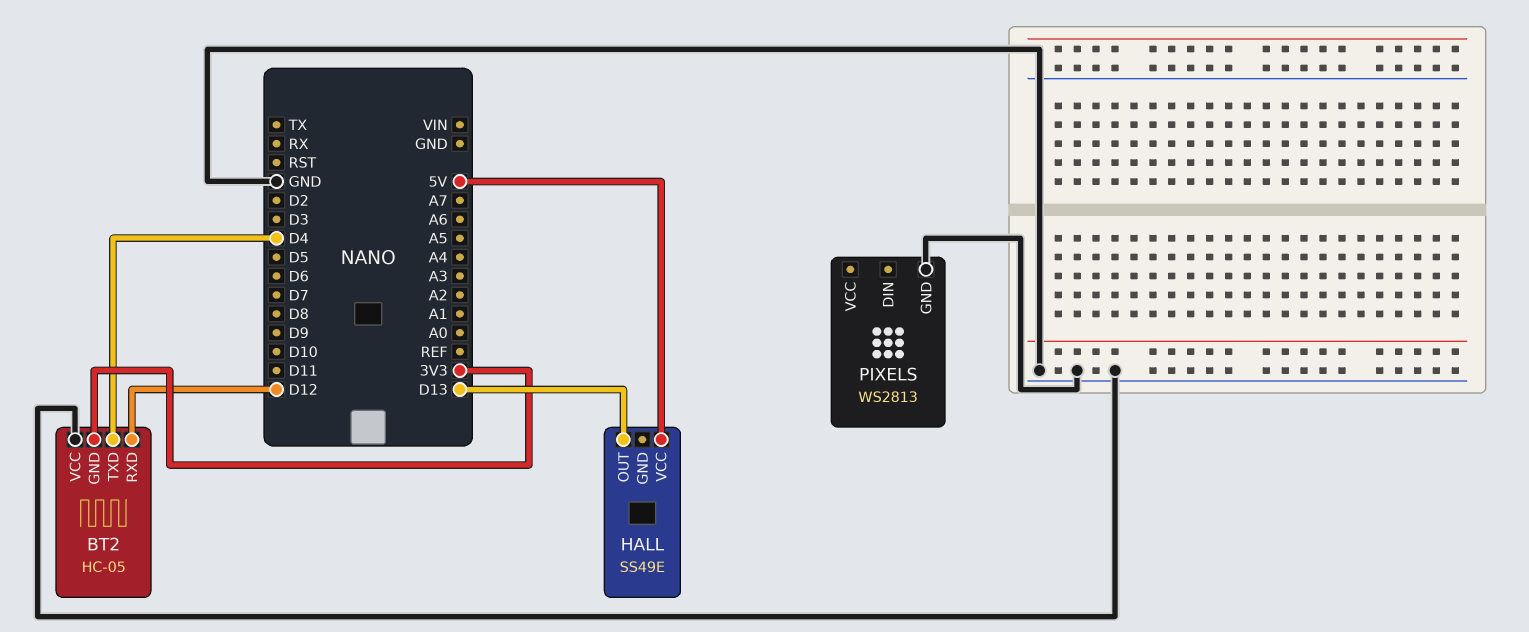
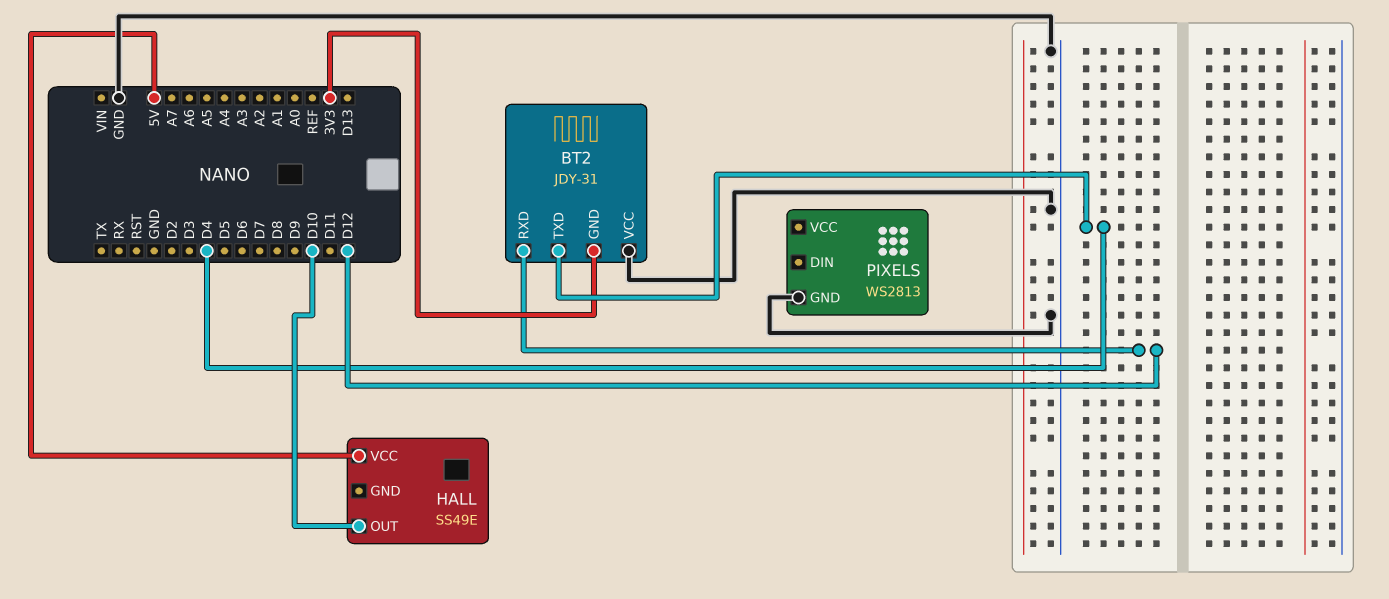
BT2: HC-05 -> JDY-31
HALL pin OUT: D13 -> D10

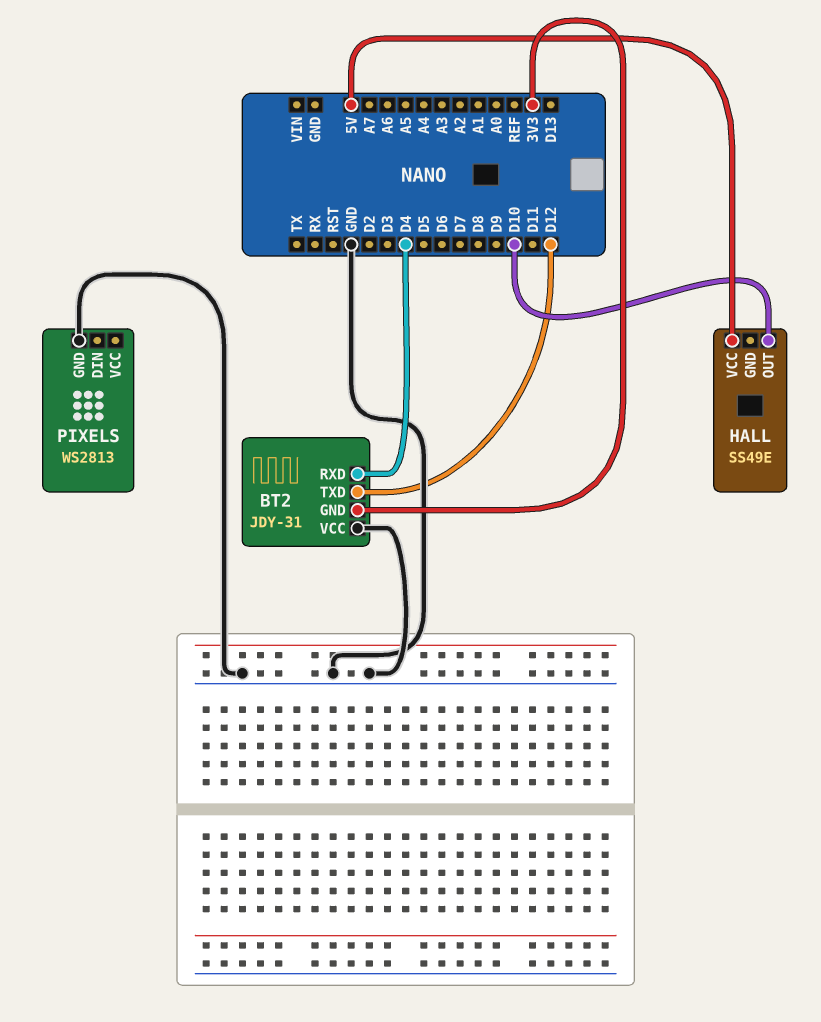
BT2 pin RXD: D12 -> D4
BT2 pin TXD: D4 -> D12

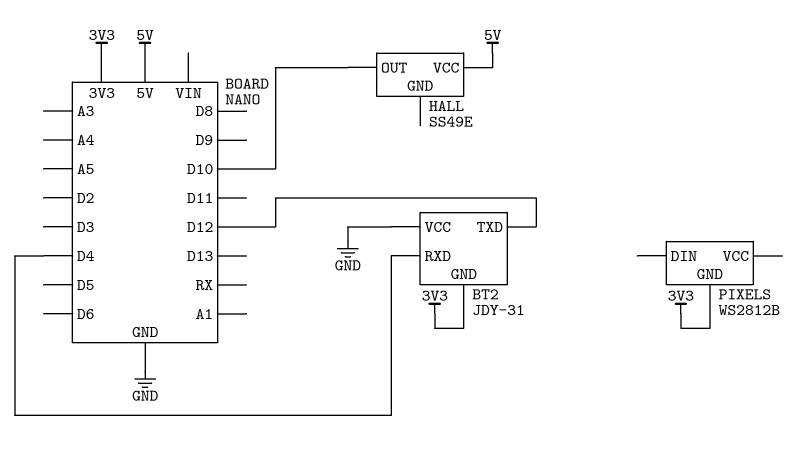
PIXELS: WS2813 -> WS2812B
PIXELS pin GND: GND -> 3V3

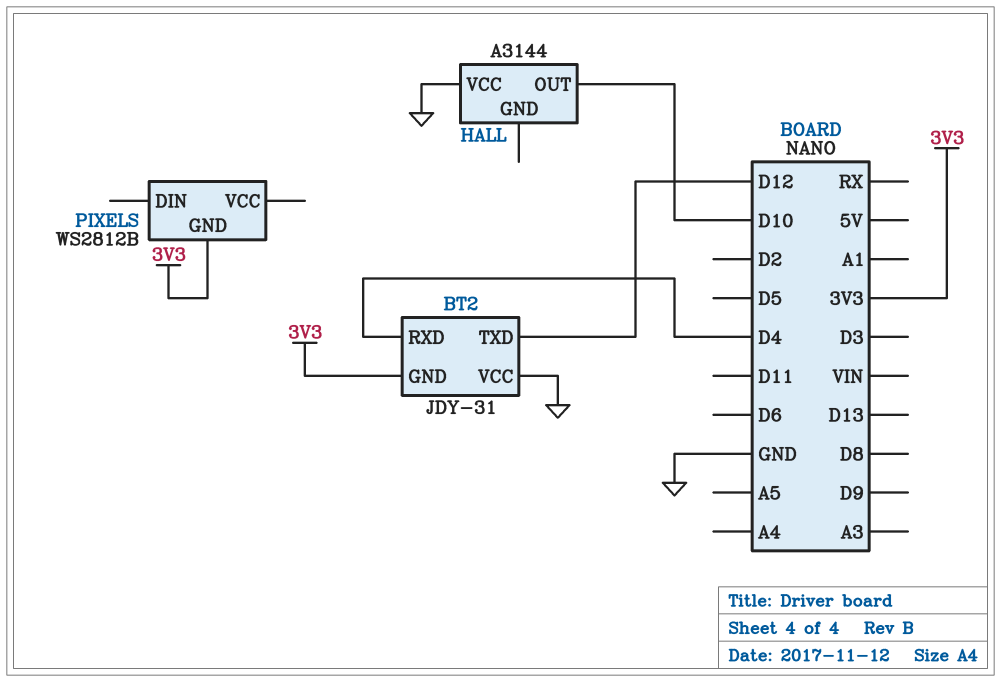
HALL: SS49E -> A3144
HALL pin VCC: 5V -> GND

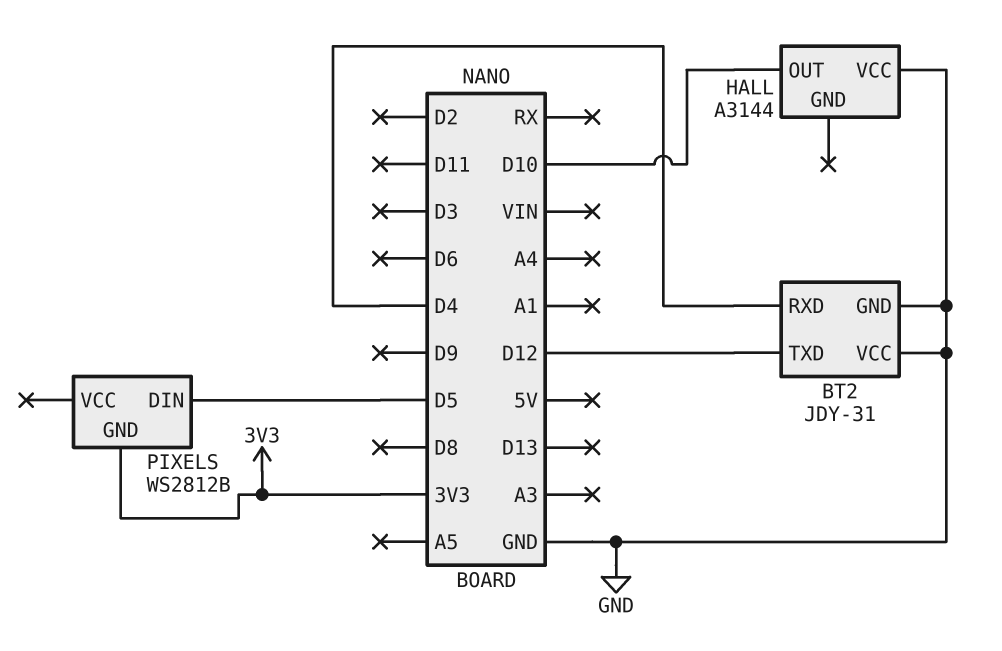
BT2 pin GND: 3V3 -> GND
PIXELS pin DIN: none -> D5

